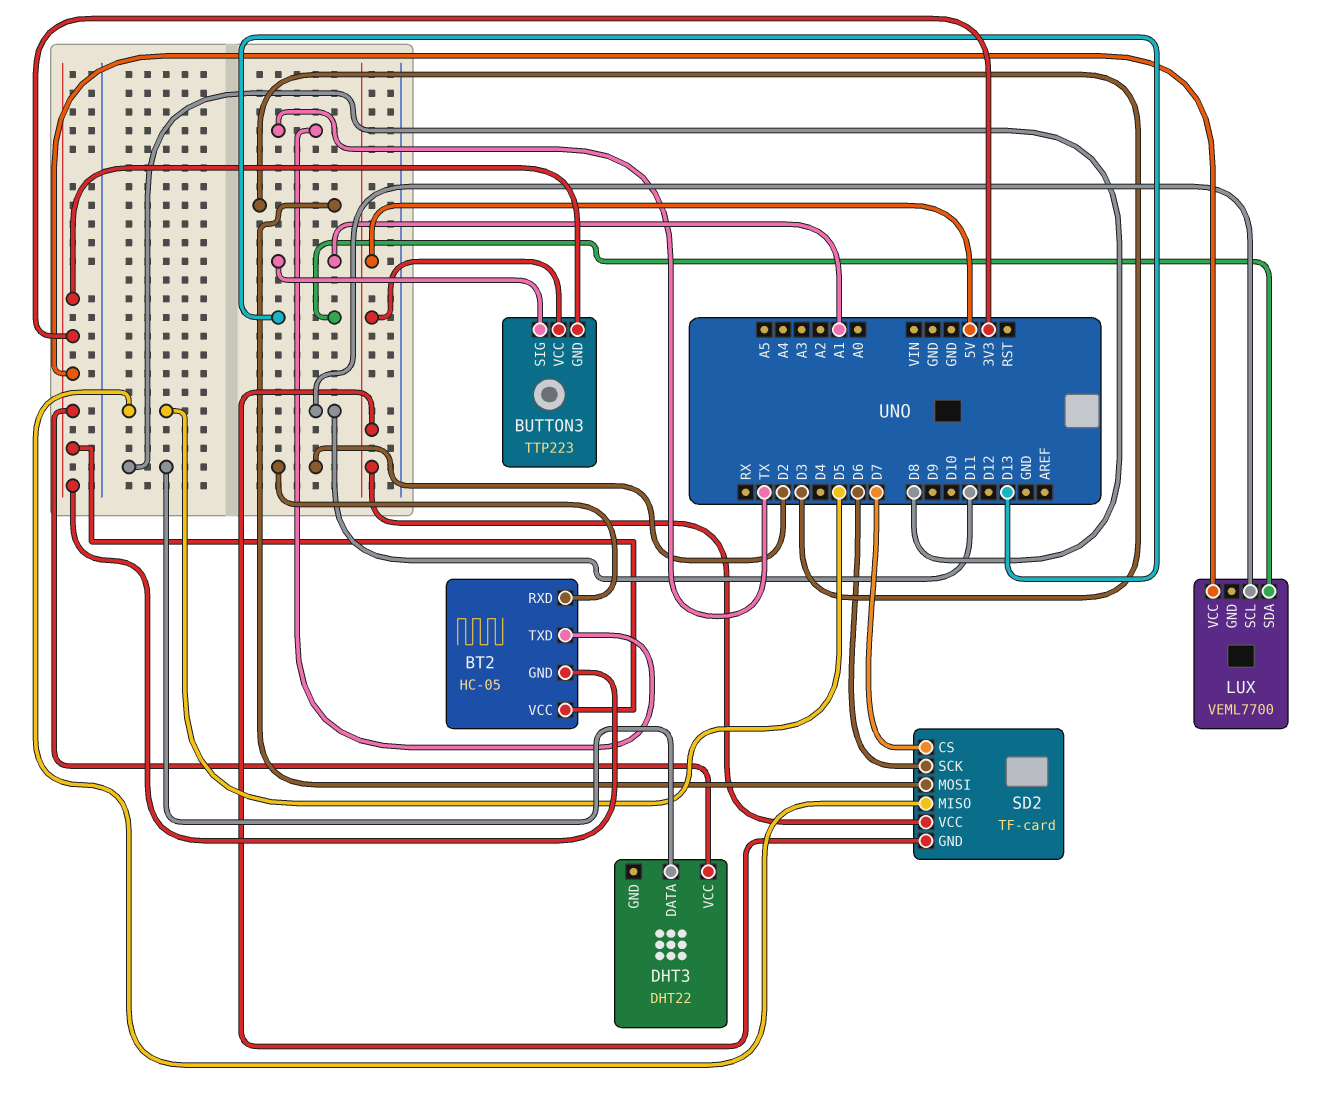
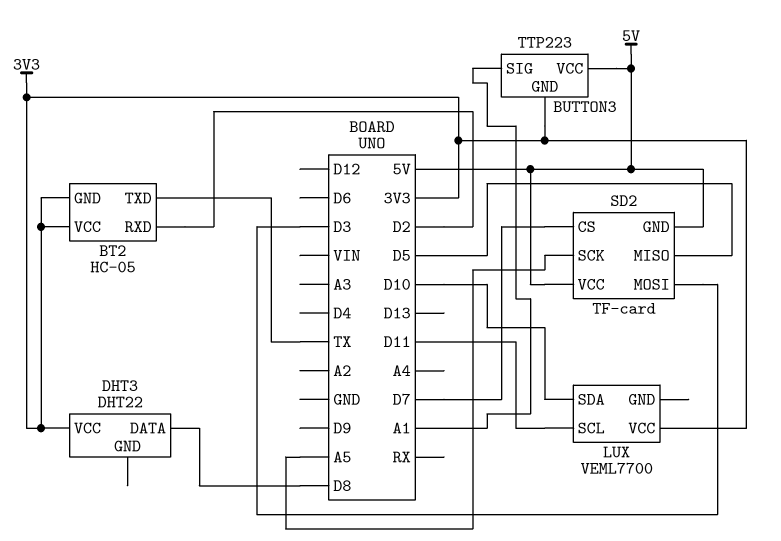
LUX pin SDA: D13 -> D10
SD2 pin SCK: D6 -> A5

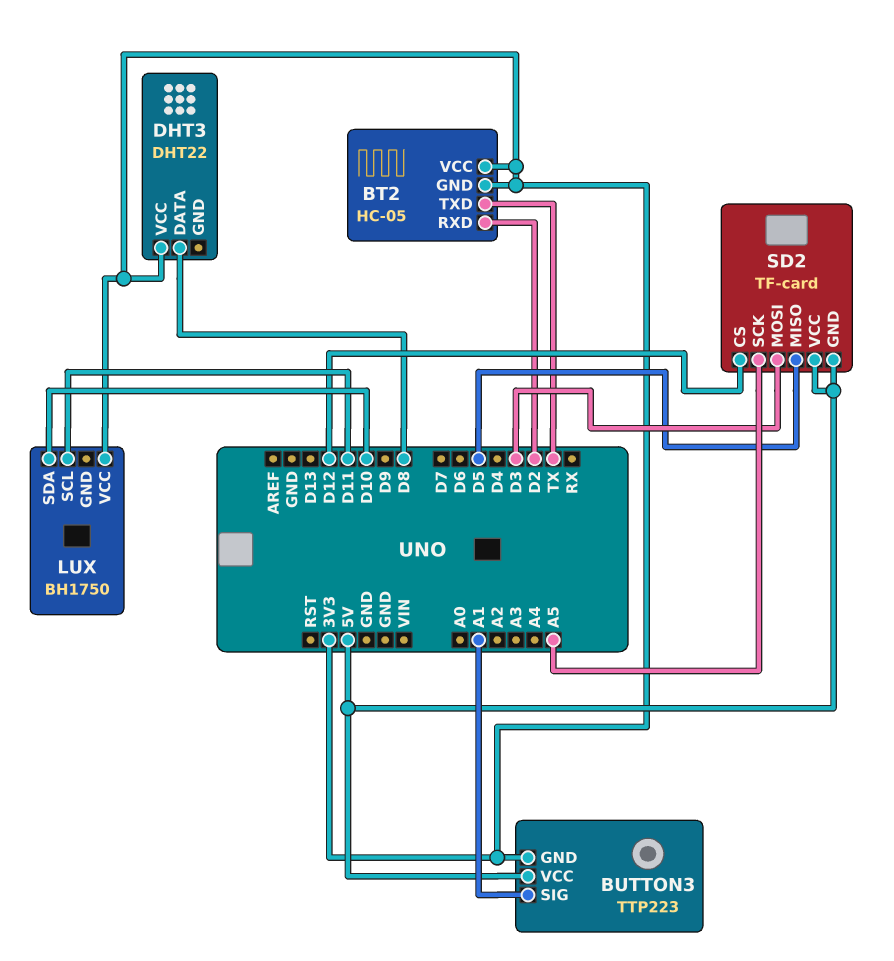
LUX: VEML7700 -> BH1750
SD2 pin CS: D7 -> D12

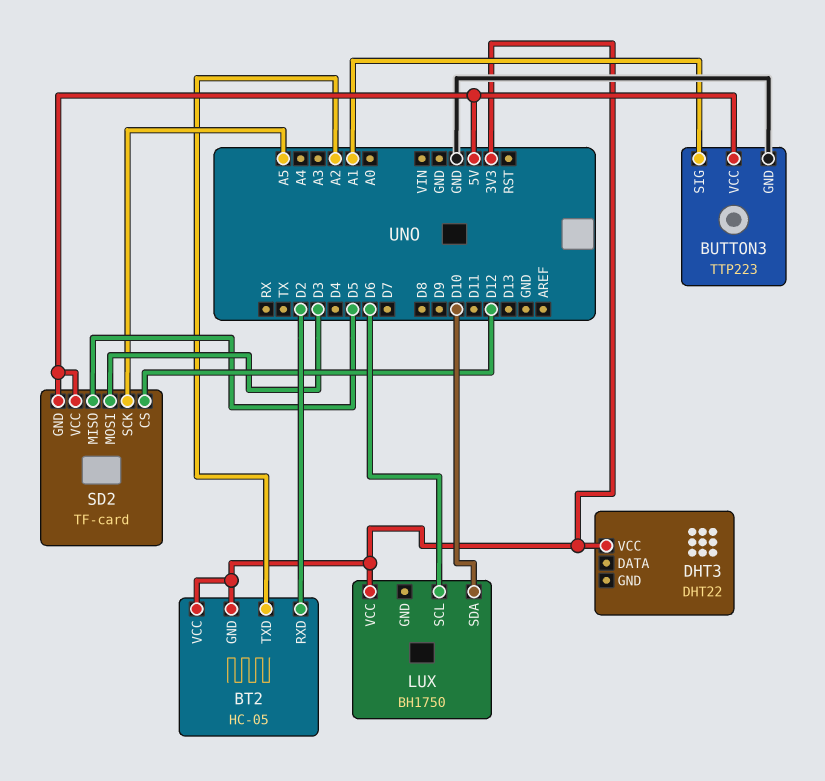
BT2 pin TXD: TX -> A2
BUTTON3 pin GND: 3V3 -> GND
DHT3 pin DATA: D8 -> none
LUX pin SCL: D11 -> D6

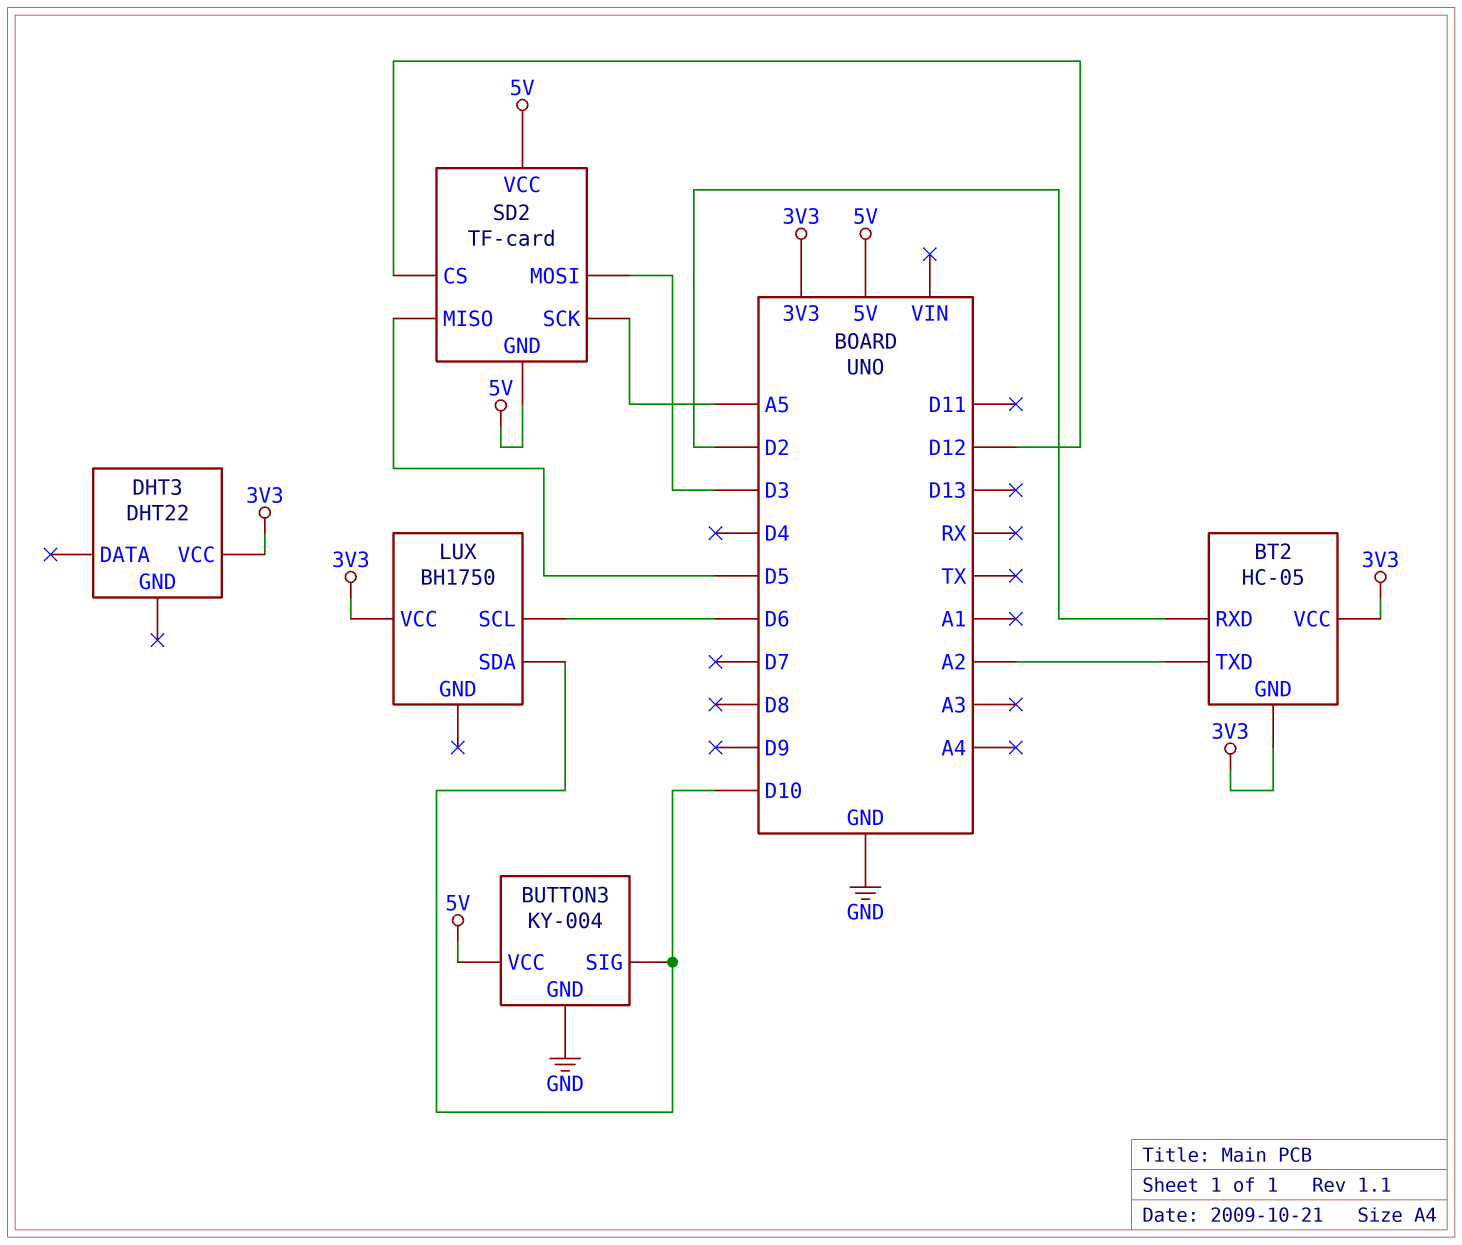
BUTTON3: TTP223 -> KY-004
BUTTON3 pin SIG: A1 -> D10

